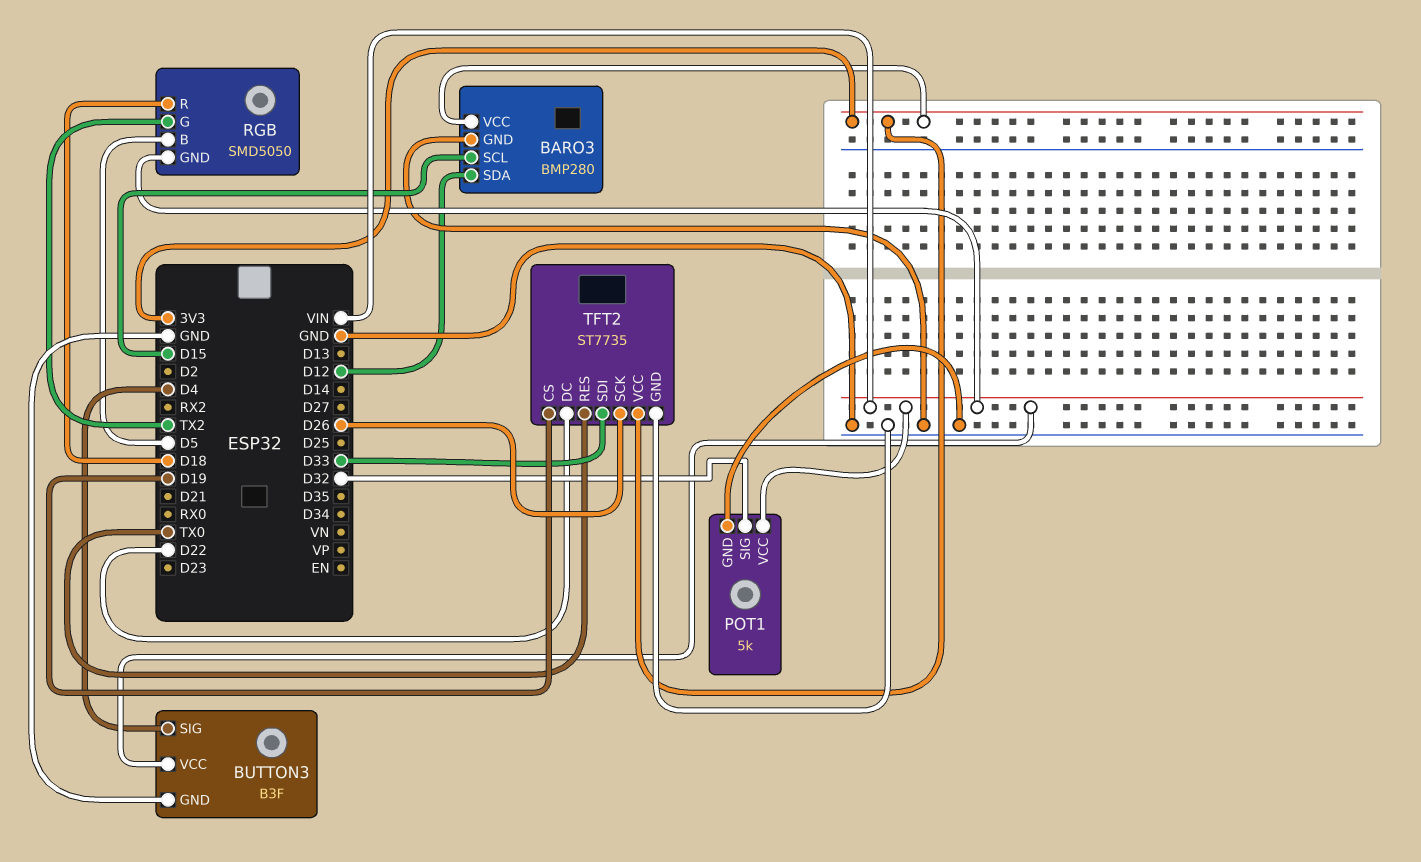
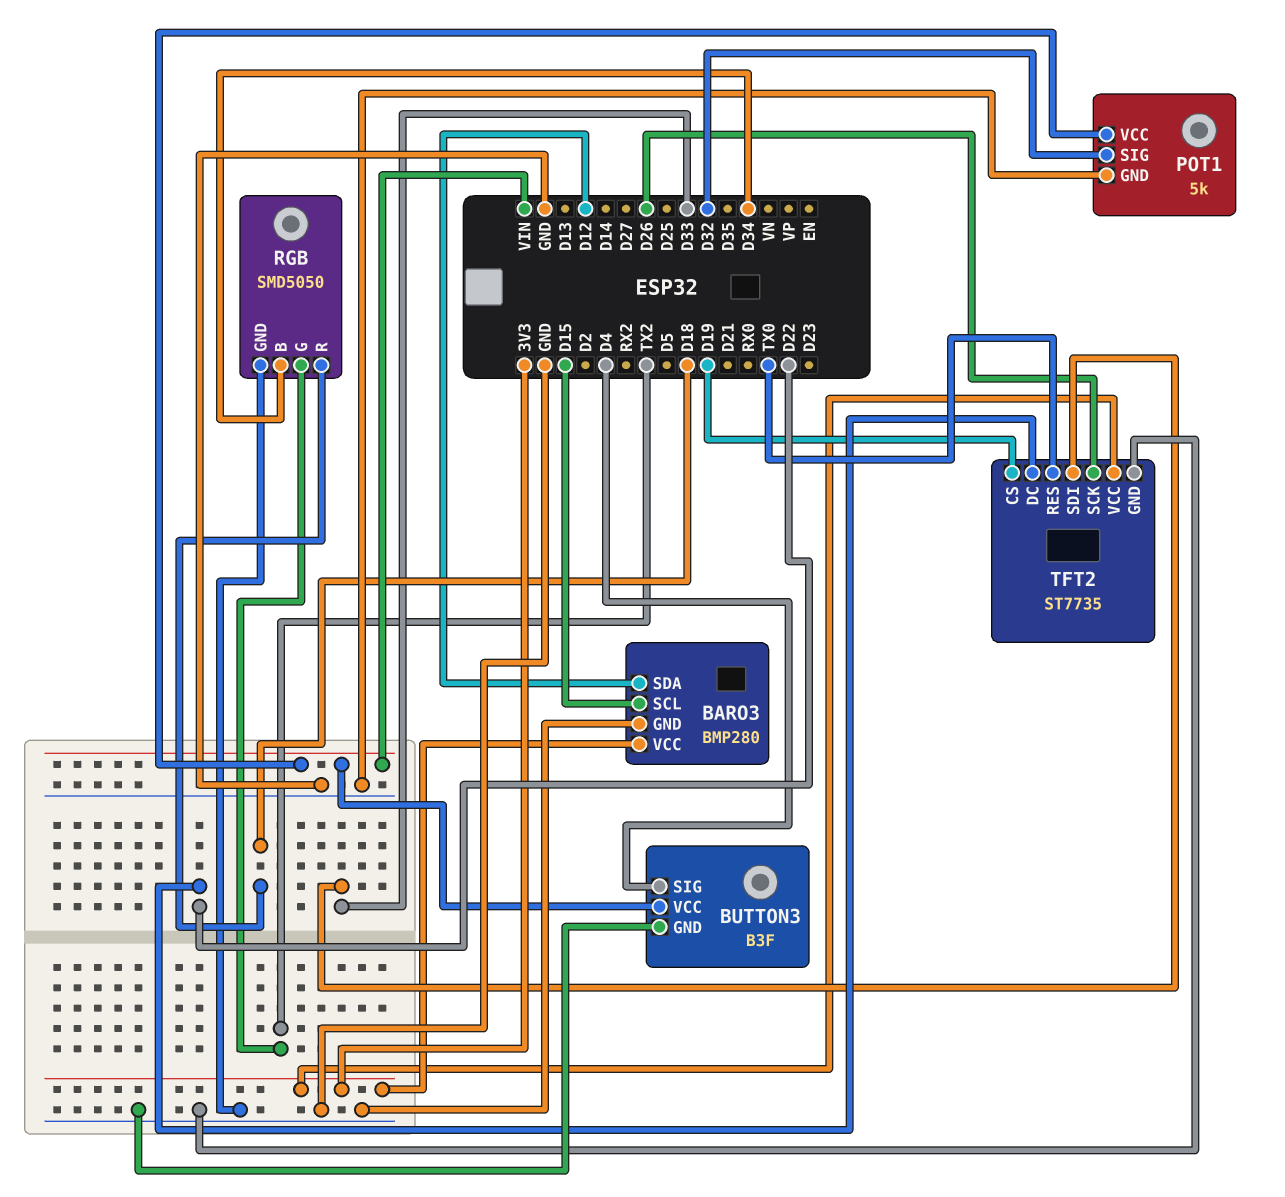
RGB pin B: D5 -> D34
RGB pin GND: VIN -> GND

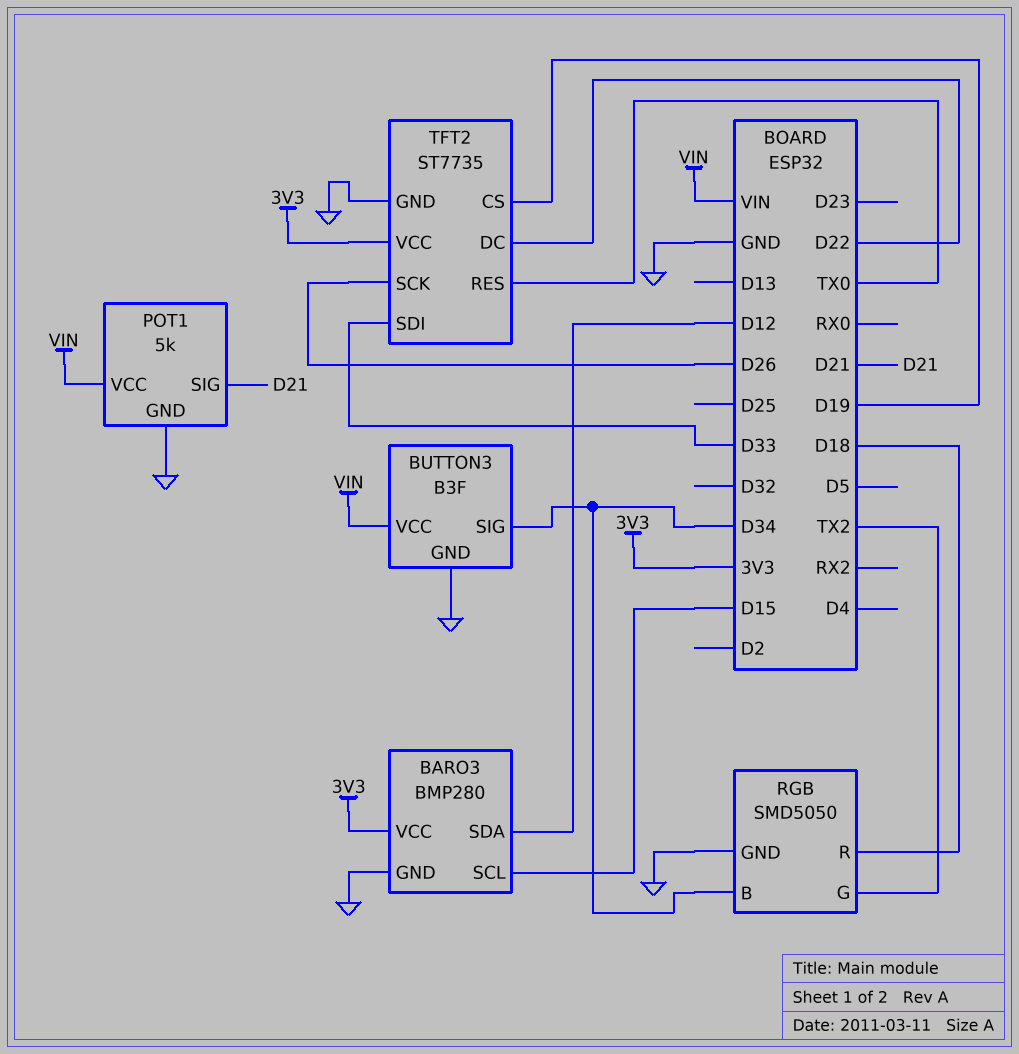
BUTTON3 pin SIG: D4 -> D34
POT1 pin SIG: D32 -> D21

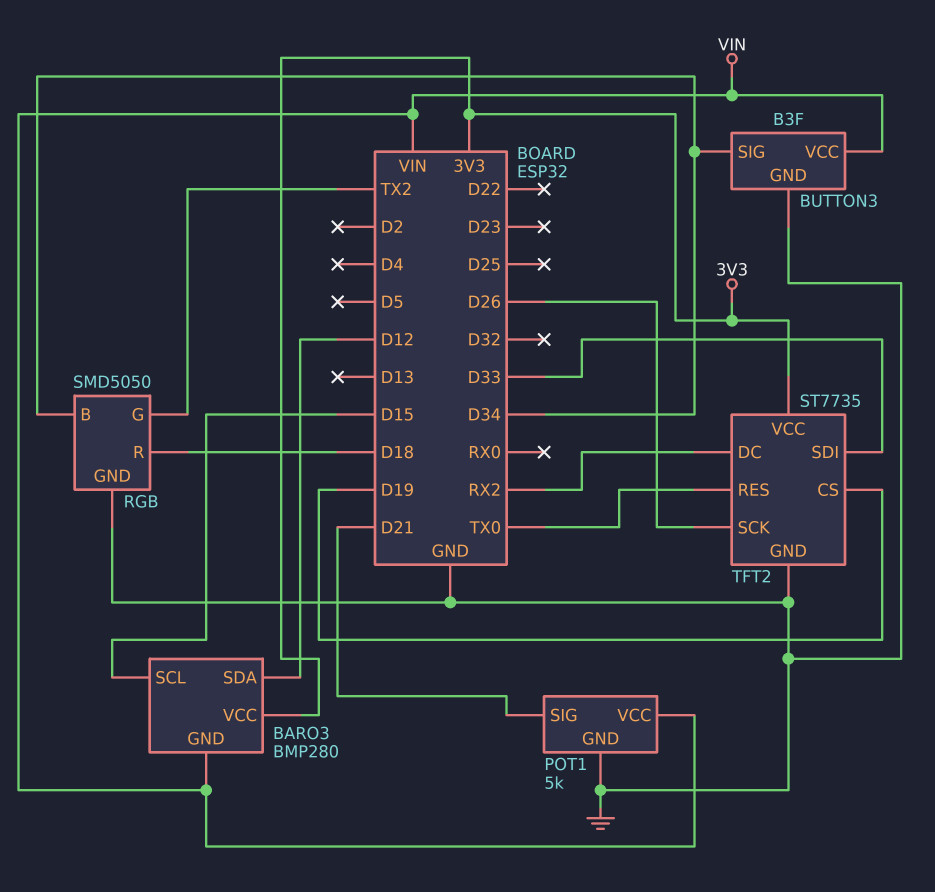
BARO3 pin GND: GND -> VIN
TFT2 pin DC: D22 -> RX2

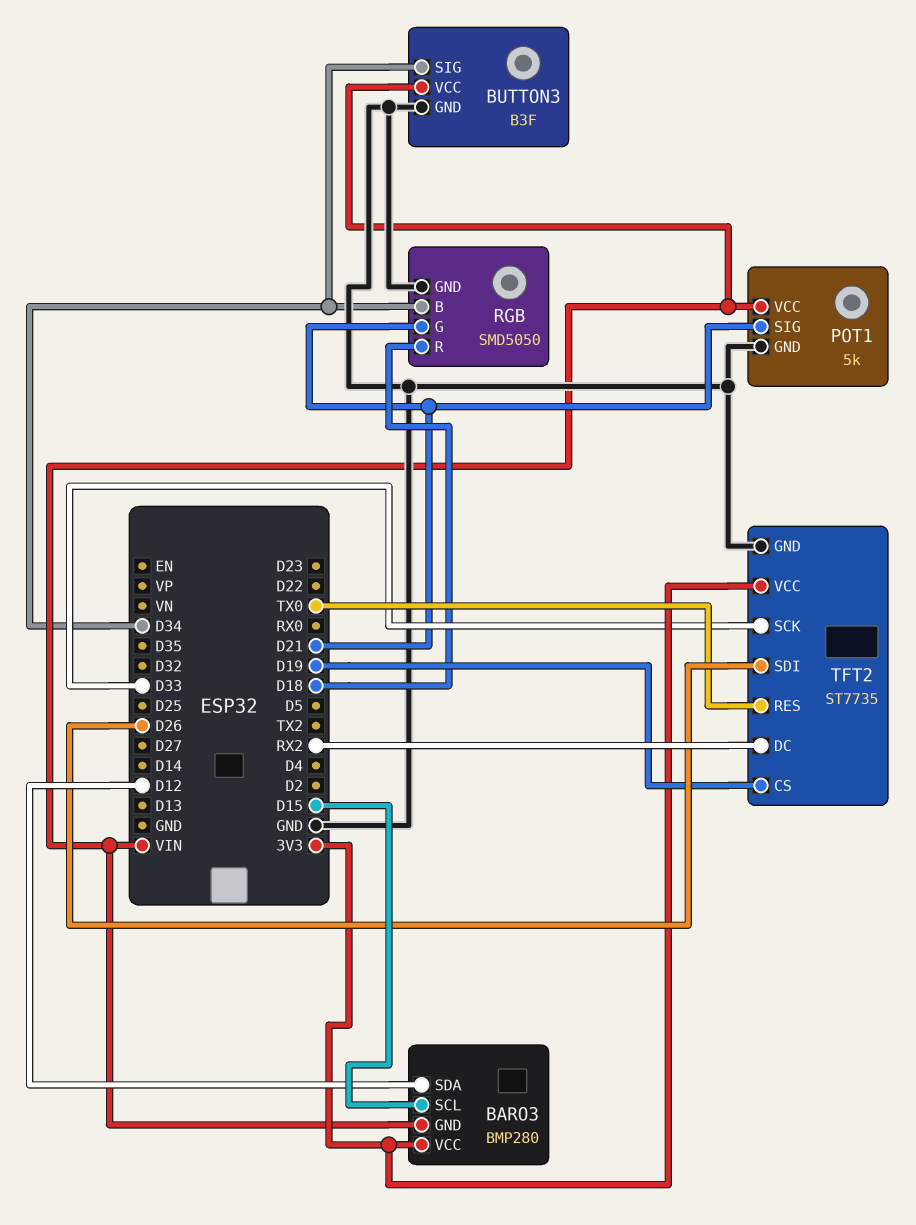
RGB pin G: TX2 -> D21
TFT2 pin SCK: D26 -> D33
TFT2 pin SDI: D33 -> D26

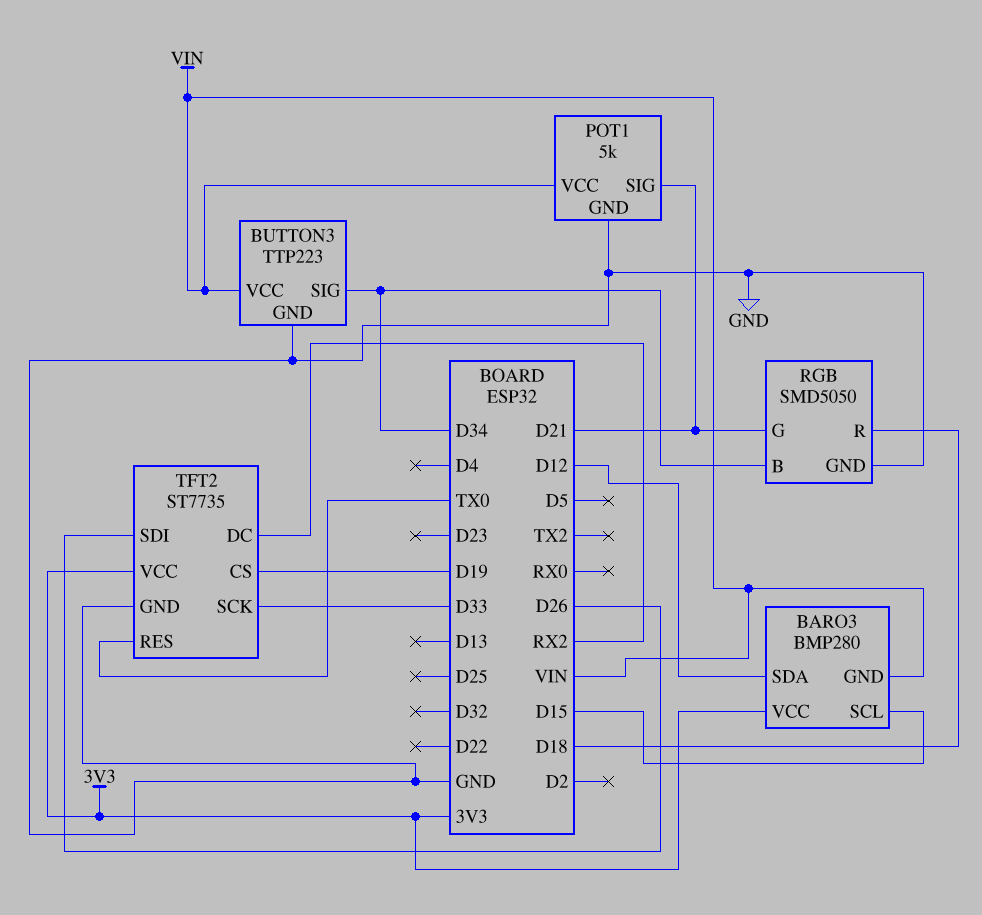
BUTTON3: B3F -> TTP223

